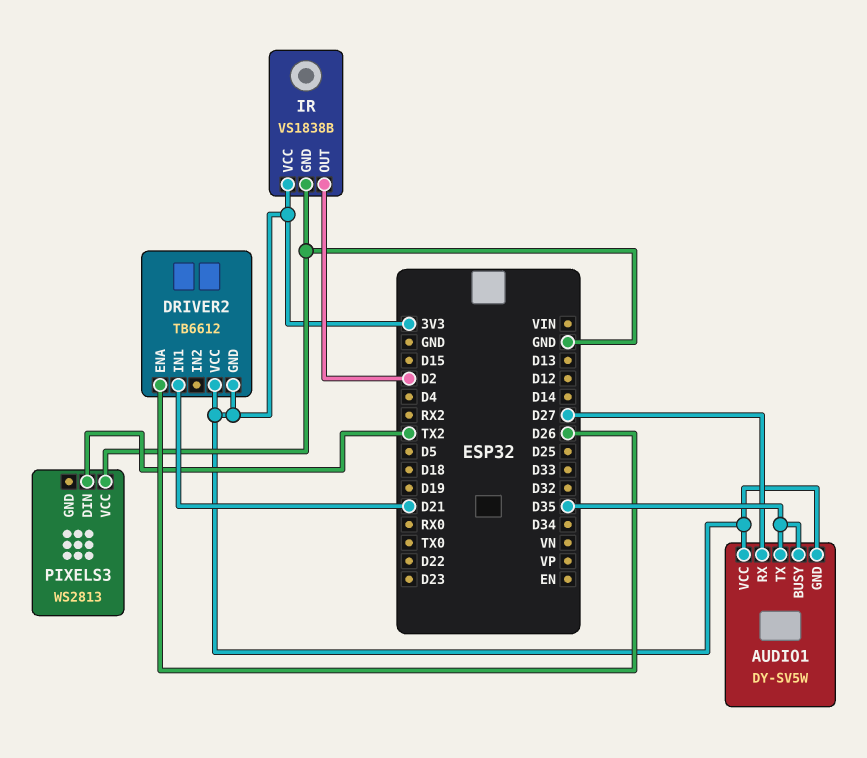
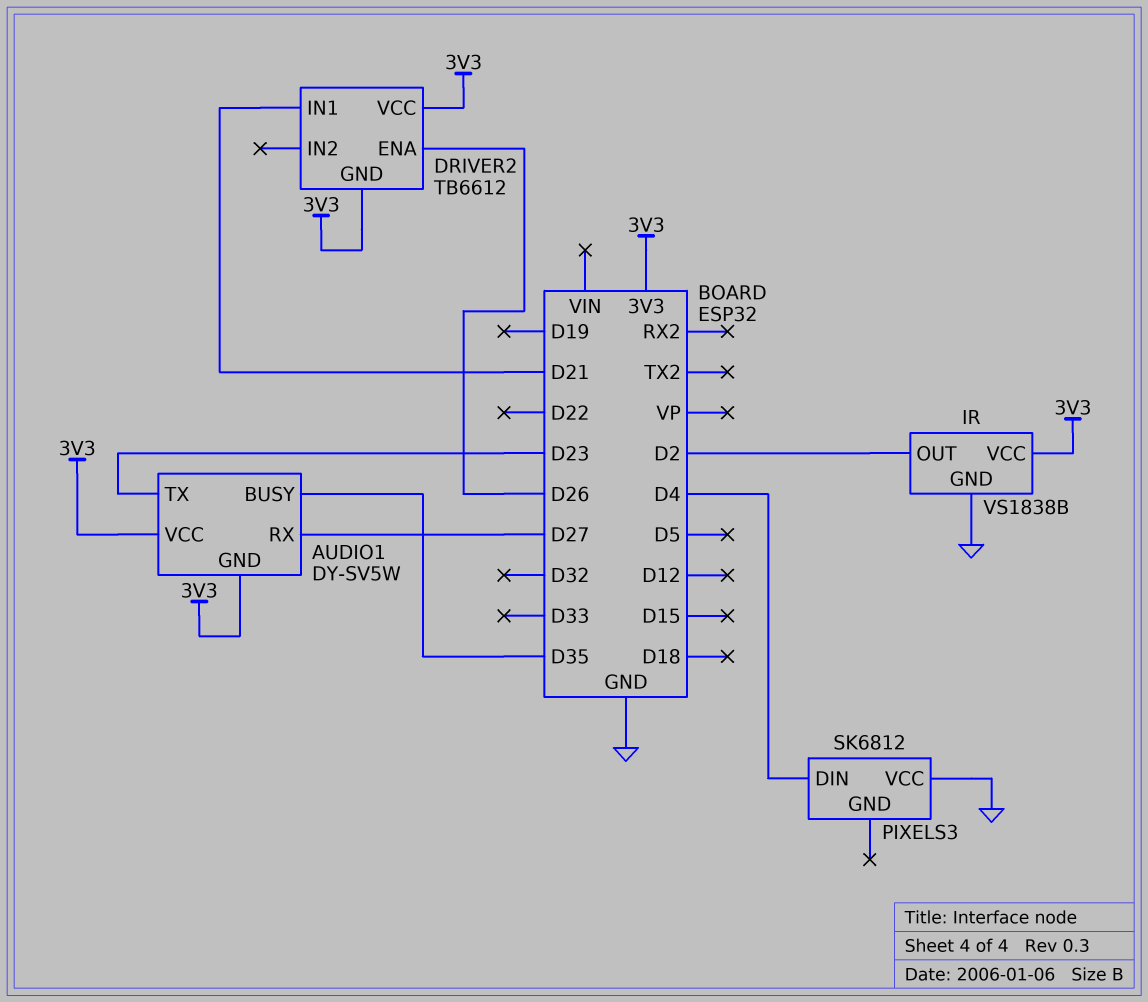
AUDIO1 pin TX: D35 -> D23
PIXELS3: WS2813 -> SK6812
PIXELS3 pin DIN: TX2 -> D4

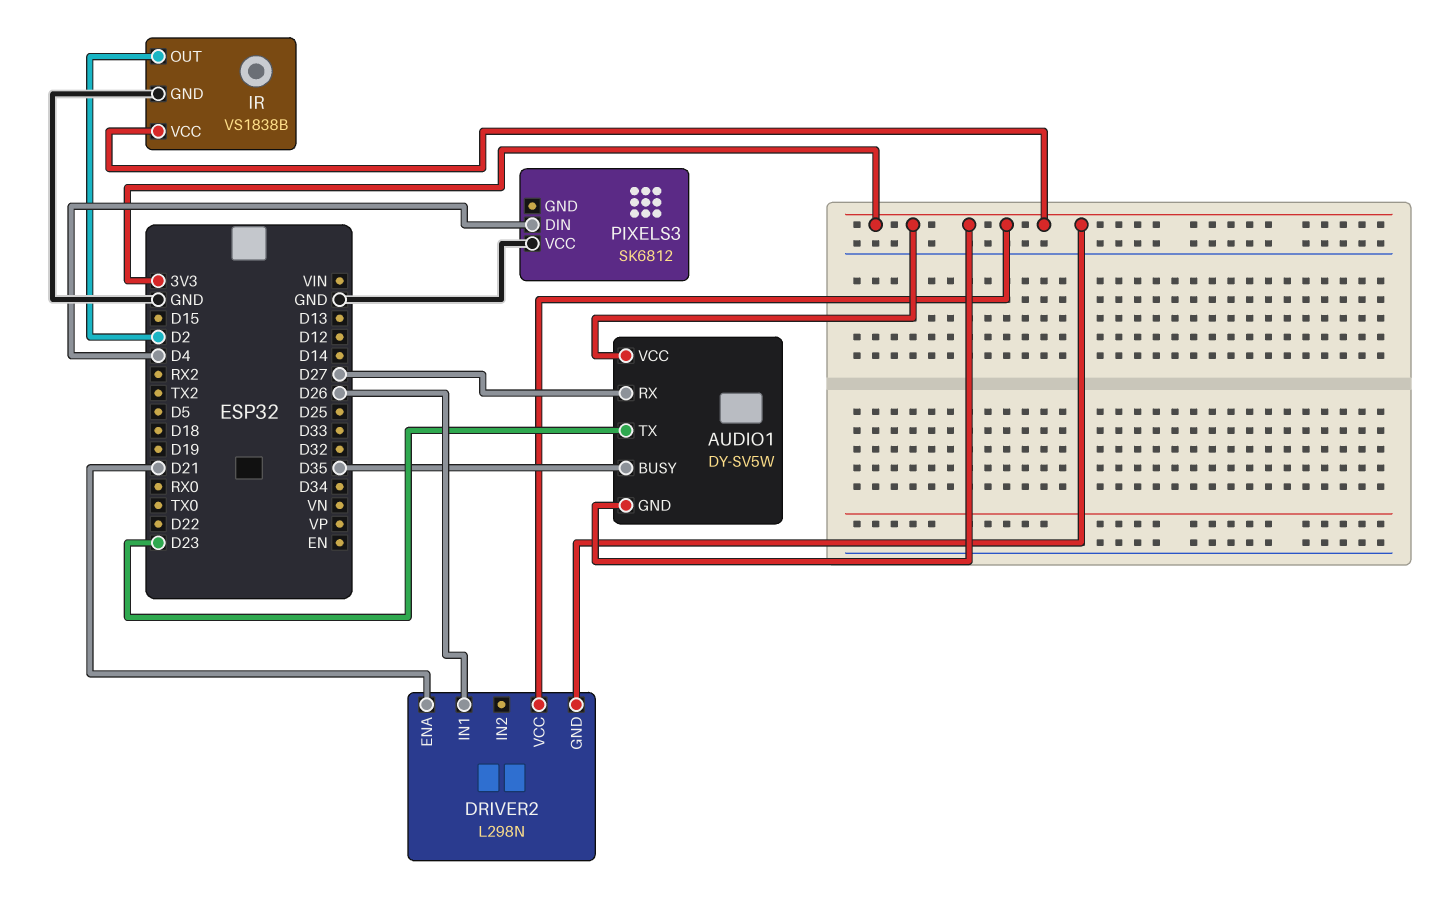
DRIVER2: TB6612 -> L298N
DRIVER2 pin ENA: D26 -> D21
DRIVER2 pin IN1: D21 -> D26

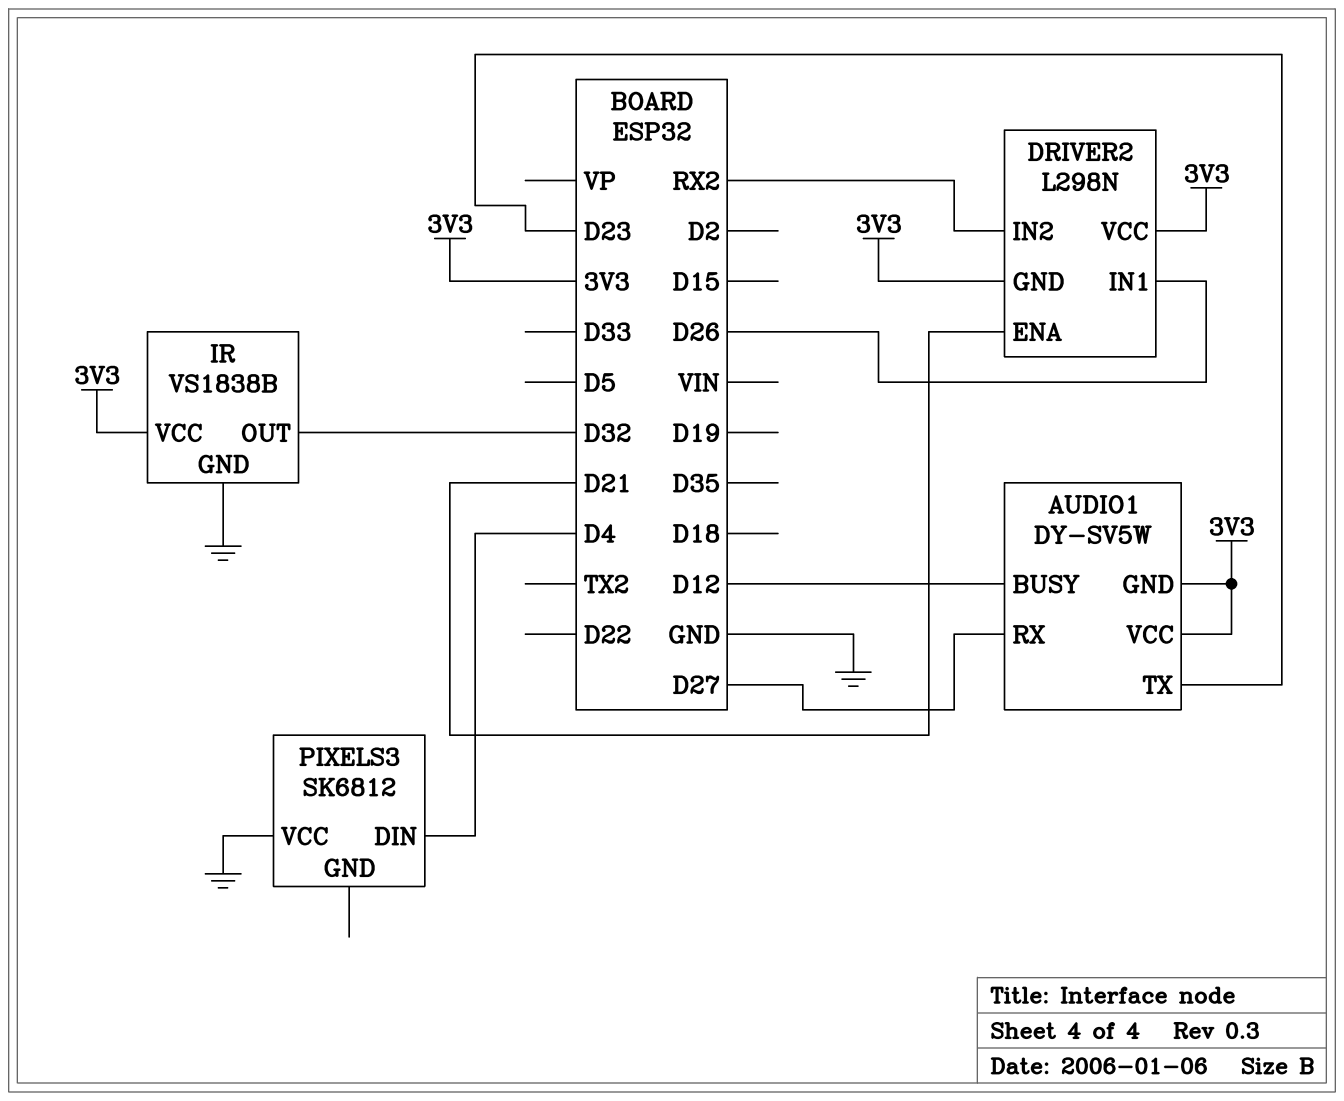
AUDIO1 pin BUSY: D35 -> D12
DRIVER2 pin IN2: none -> RX2
IR pin OUT: D2 -> D32

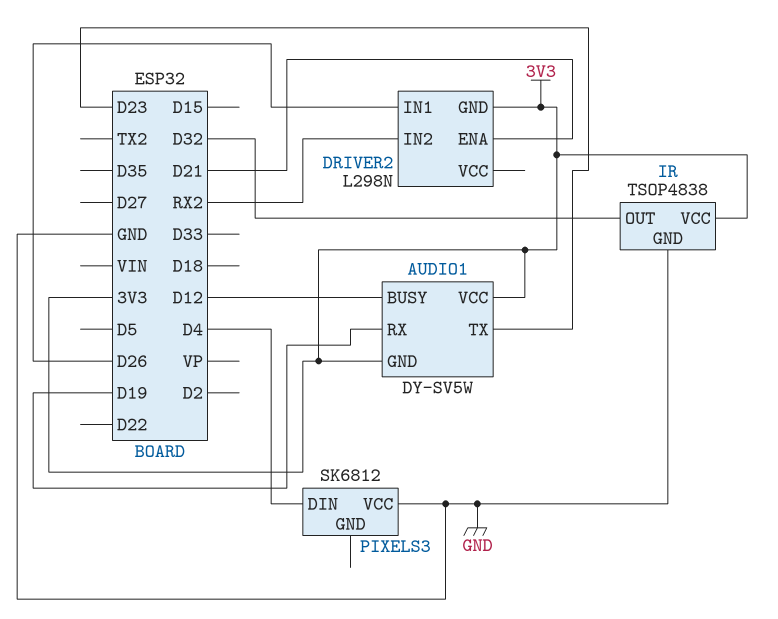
AUDIO1 pin RX: D27 -> D19
DRIVER2 pin VCC: 3V3 -> none
IR: VS1838B -> TSOP4838

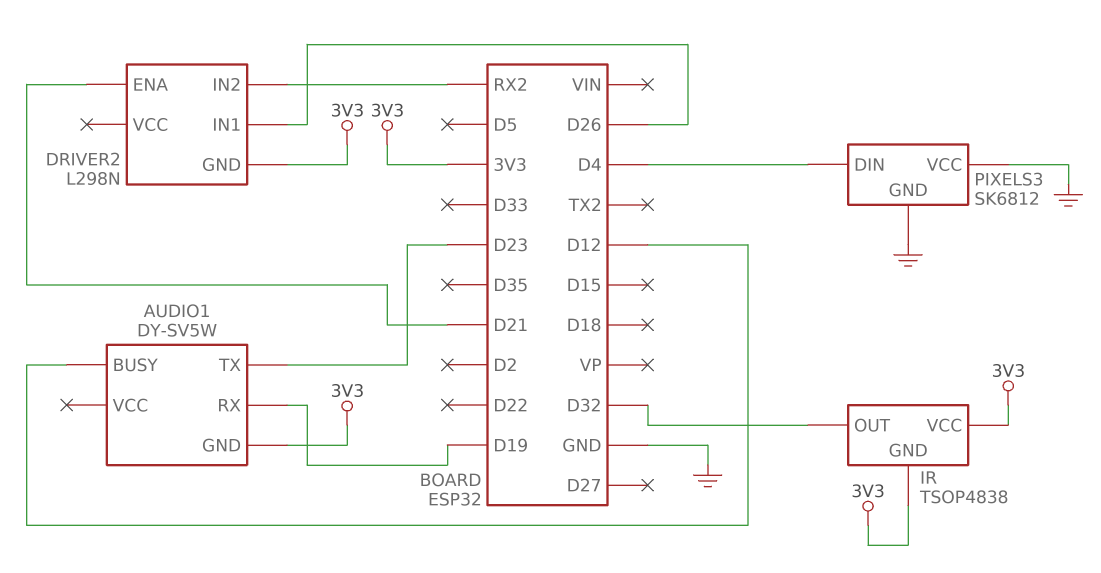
AUDIO1 pin VCC: 3V3 -> none
IR pin GND: GND -> 3V3
PIXELS3 pin GND: none -> GND

